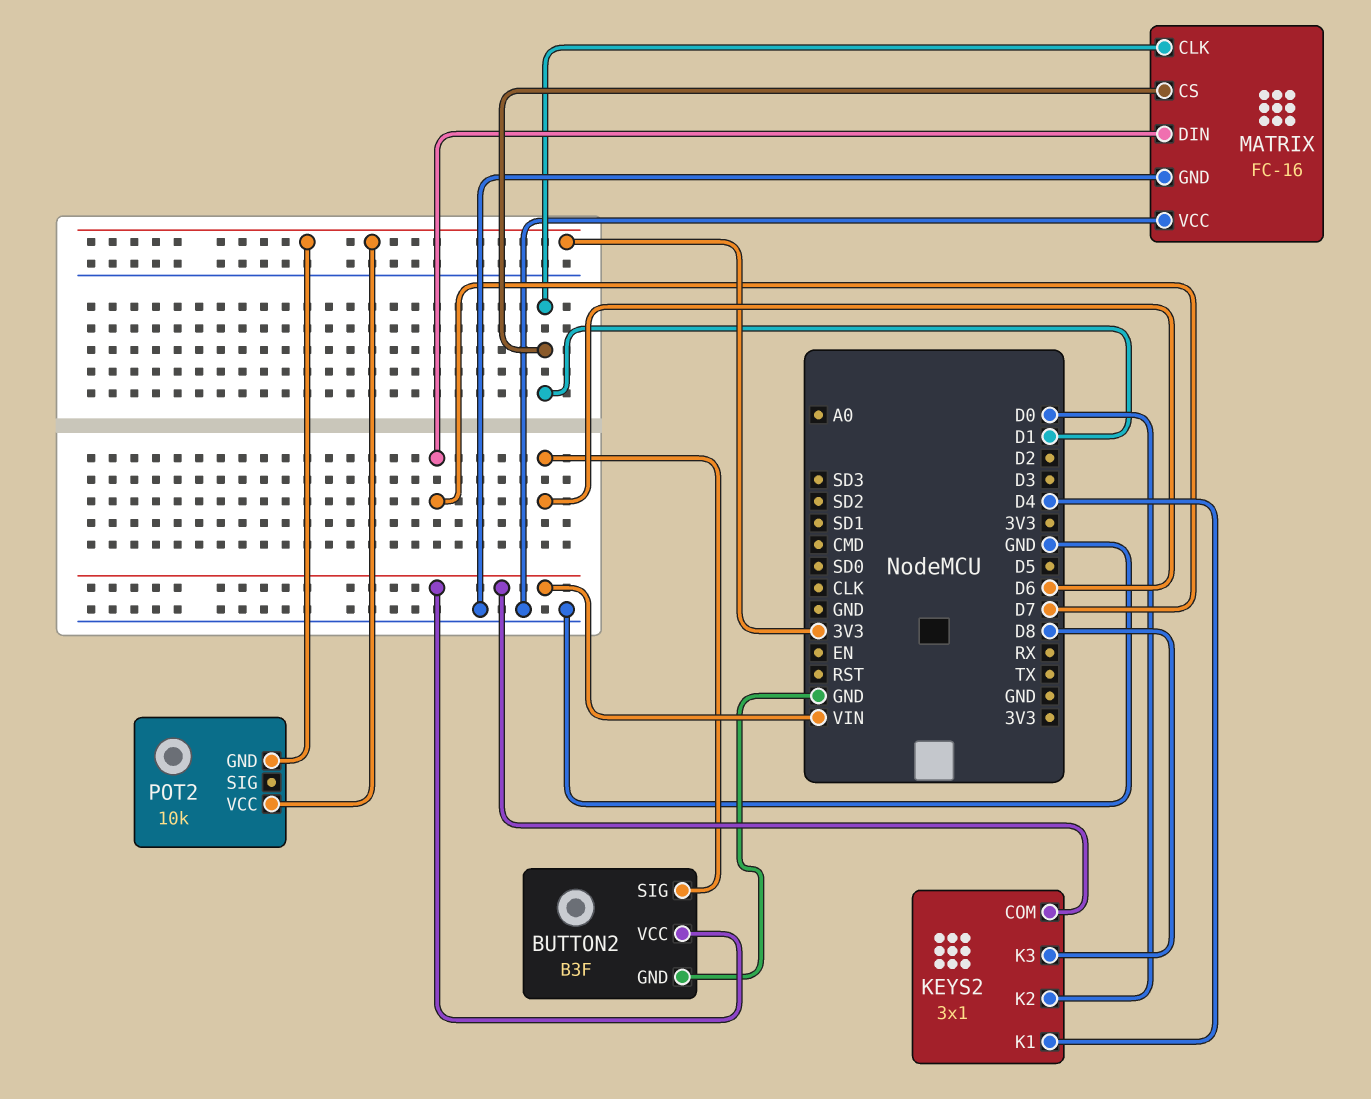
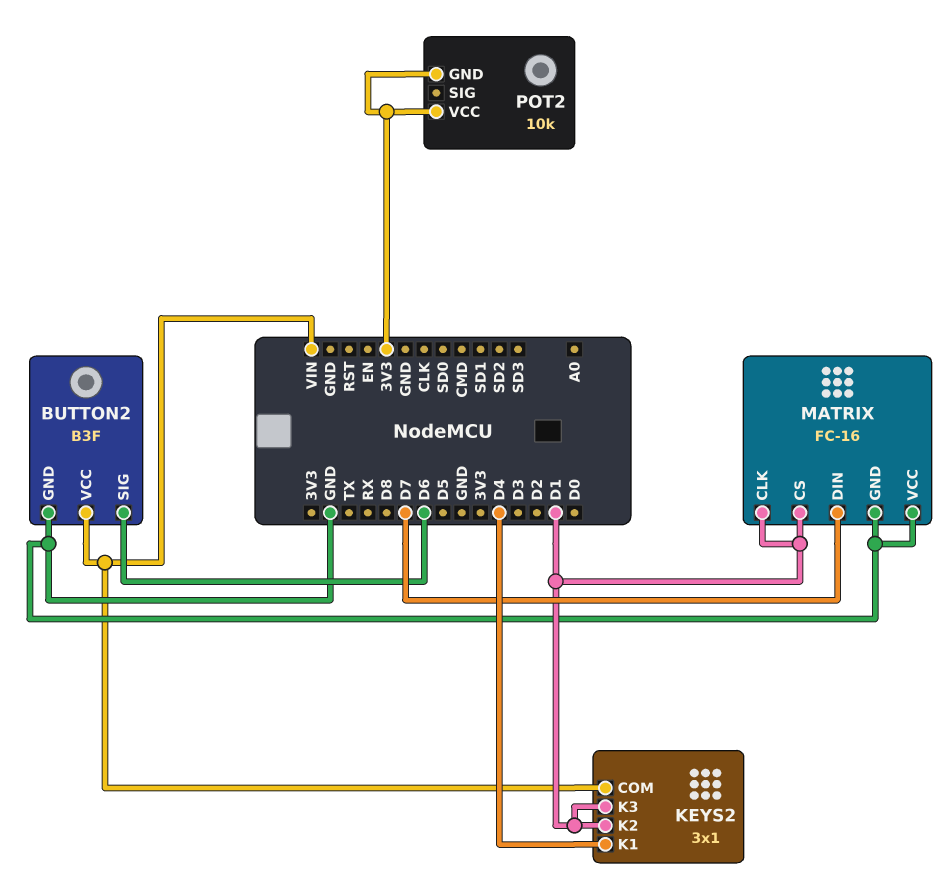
KEYS2 pin K2: D0 -> D1
KEYS2 pin K3: D8 -> D1

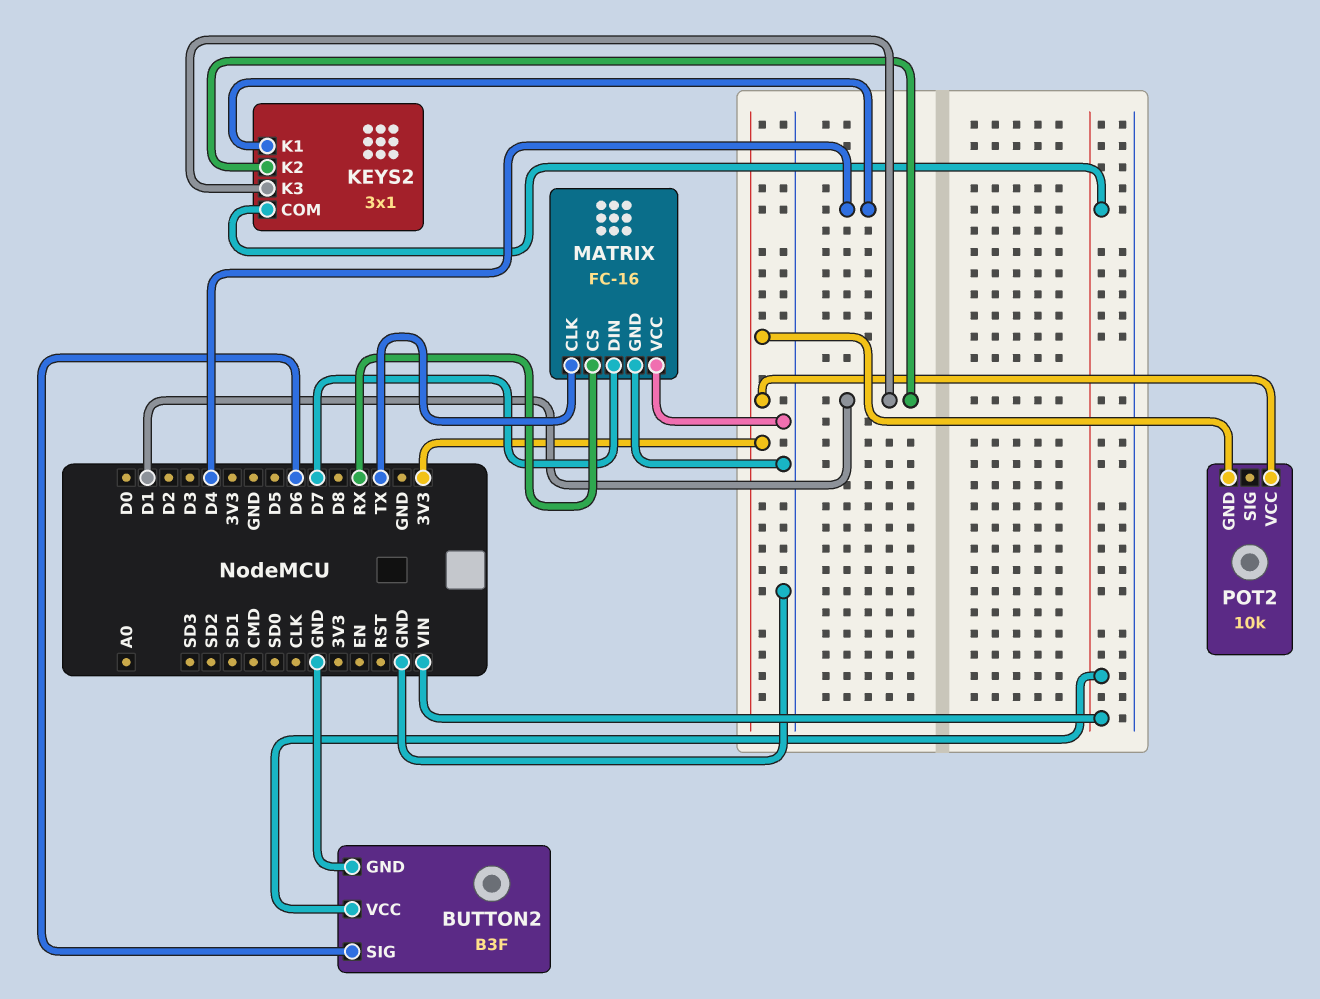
MATRIX pin CLK: D1 -> TX
MATRIX pin CS: D1 -> RX

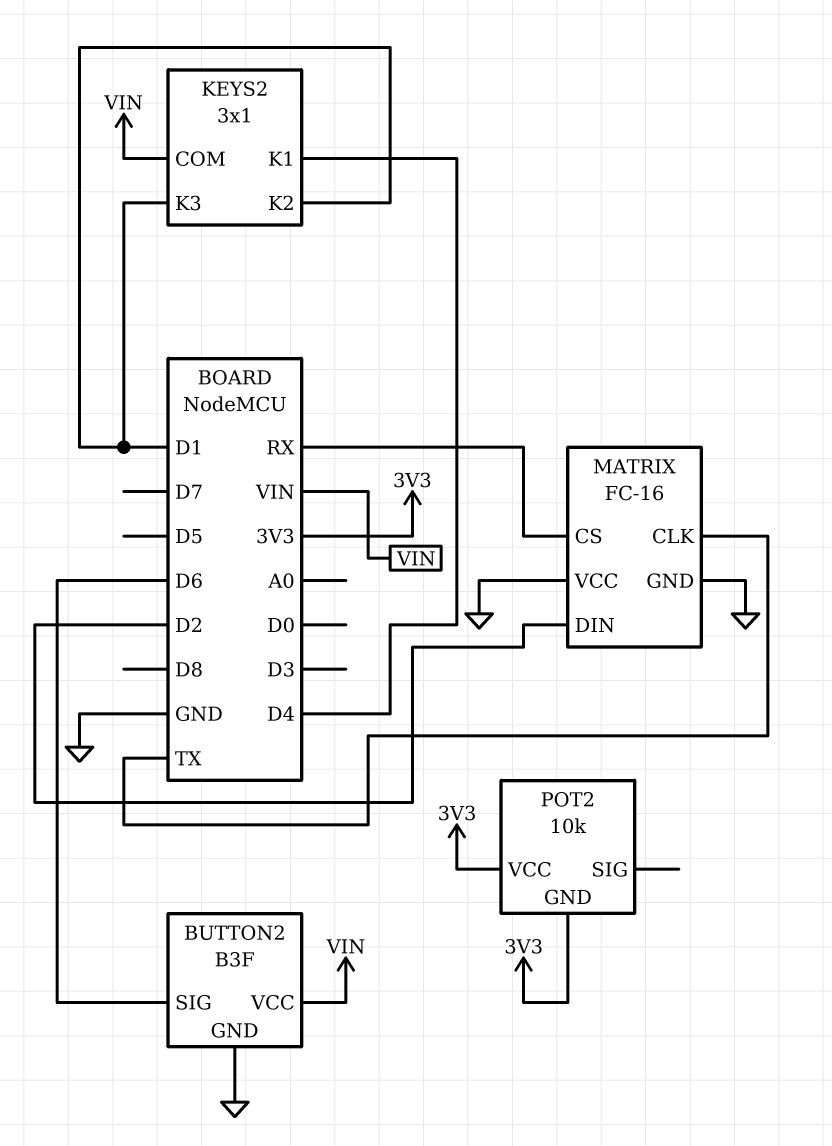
MATRIX pin DIN: D7 -> D2

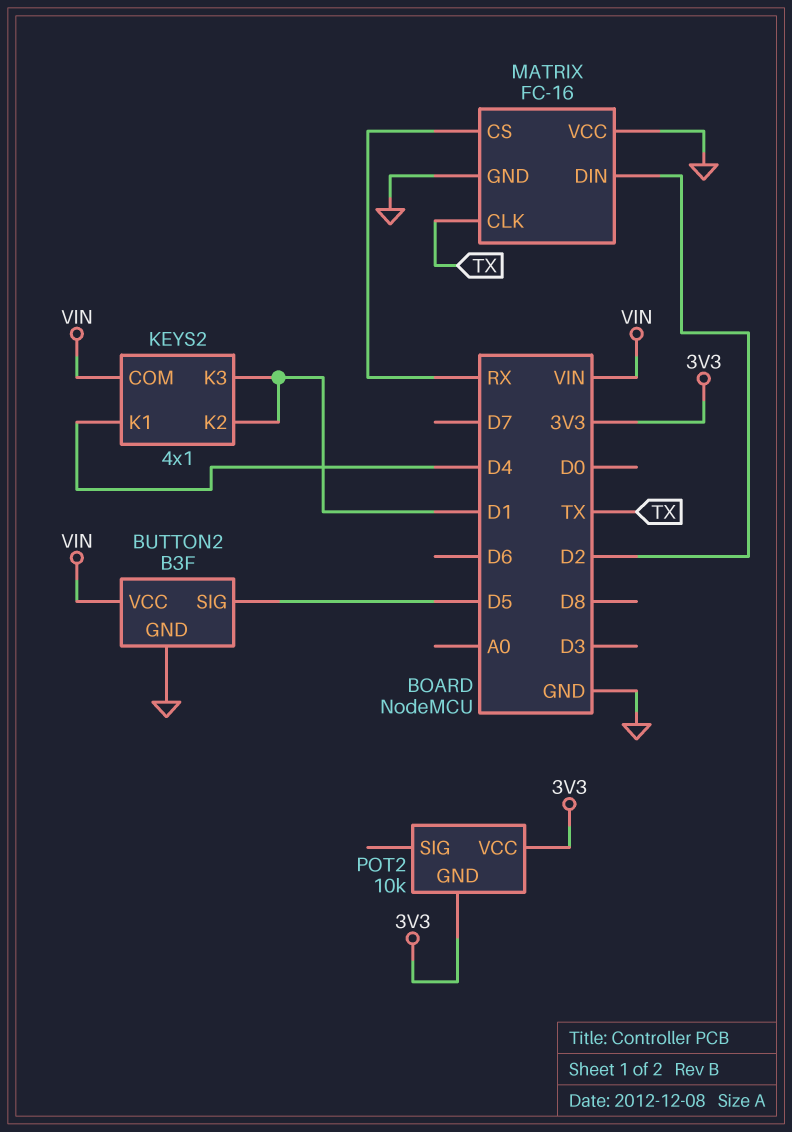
BUTTON2 pin SIG: D6 -> D5
KEYS2: 3x1 -> 4x1

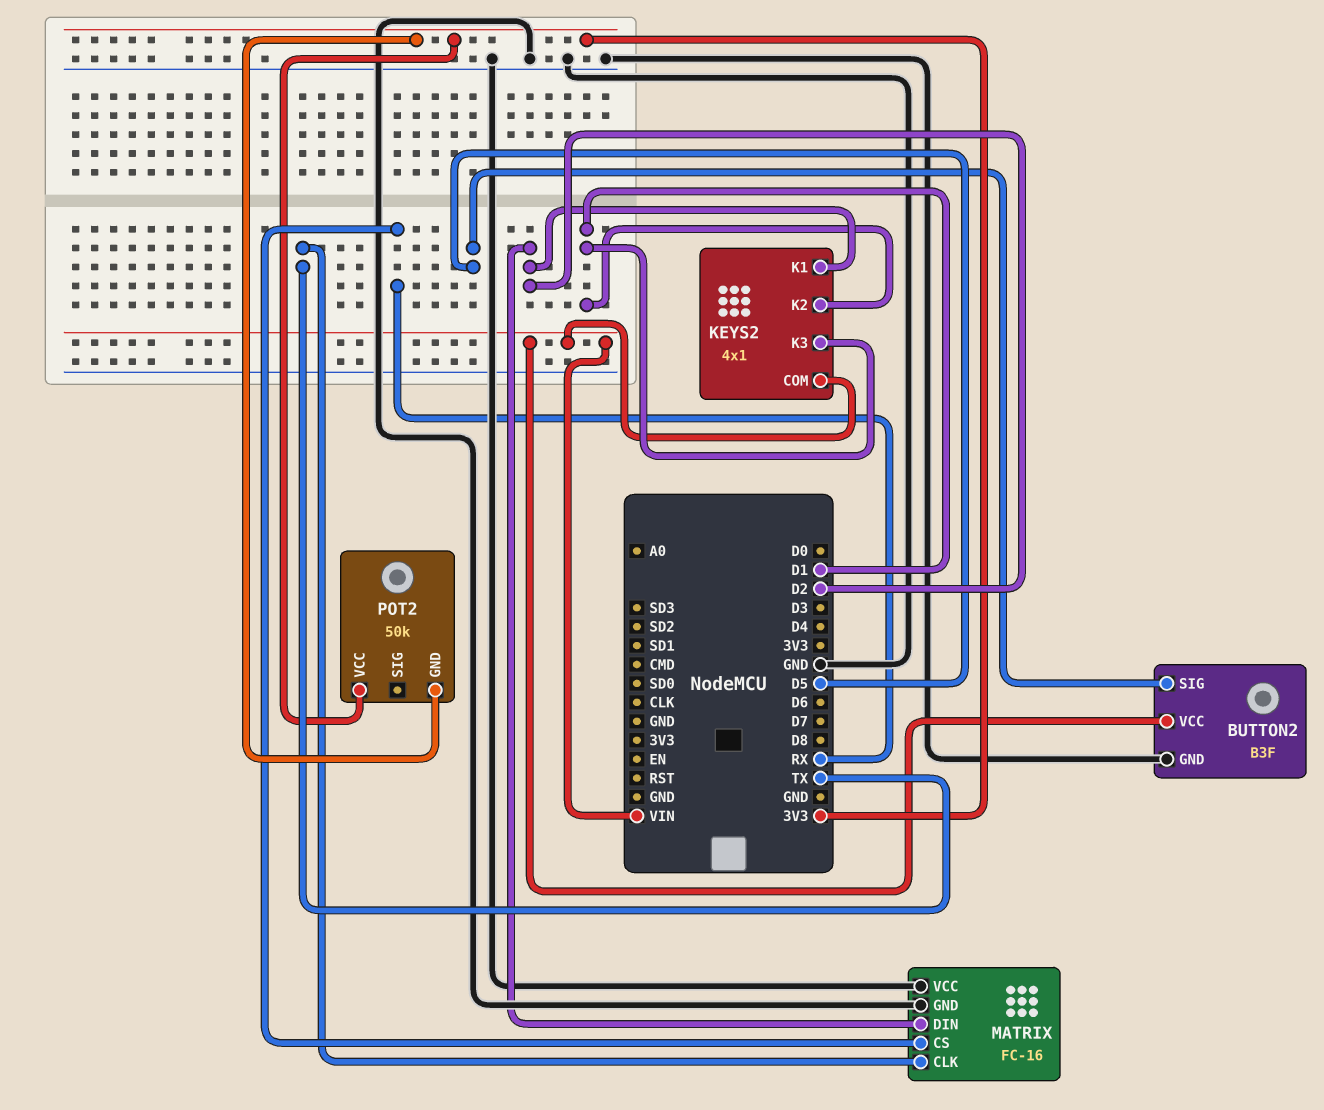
KEYS2 pin K1: D4 -> D2
POT2: 10k -> 50k

